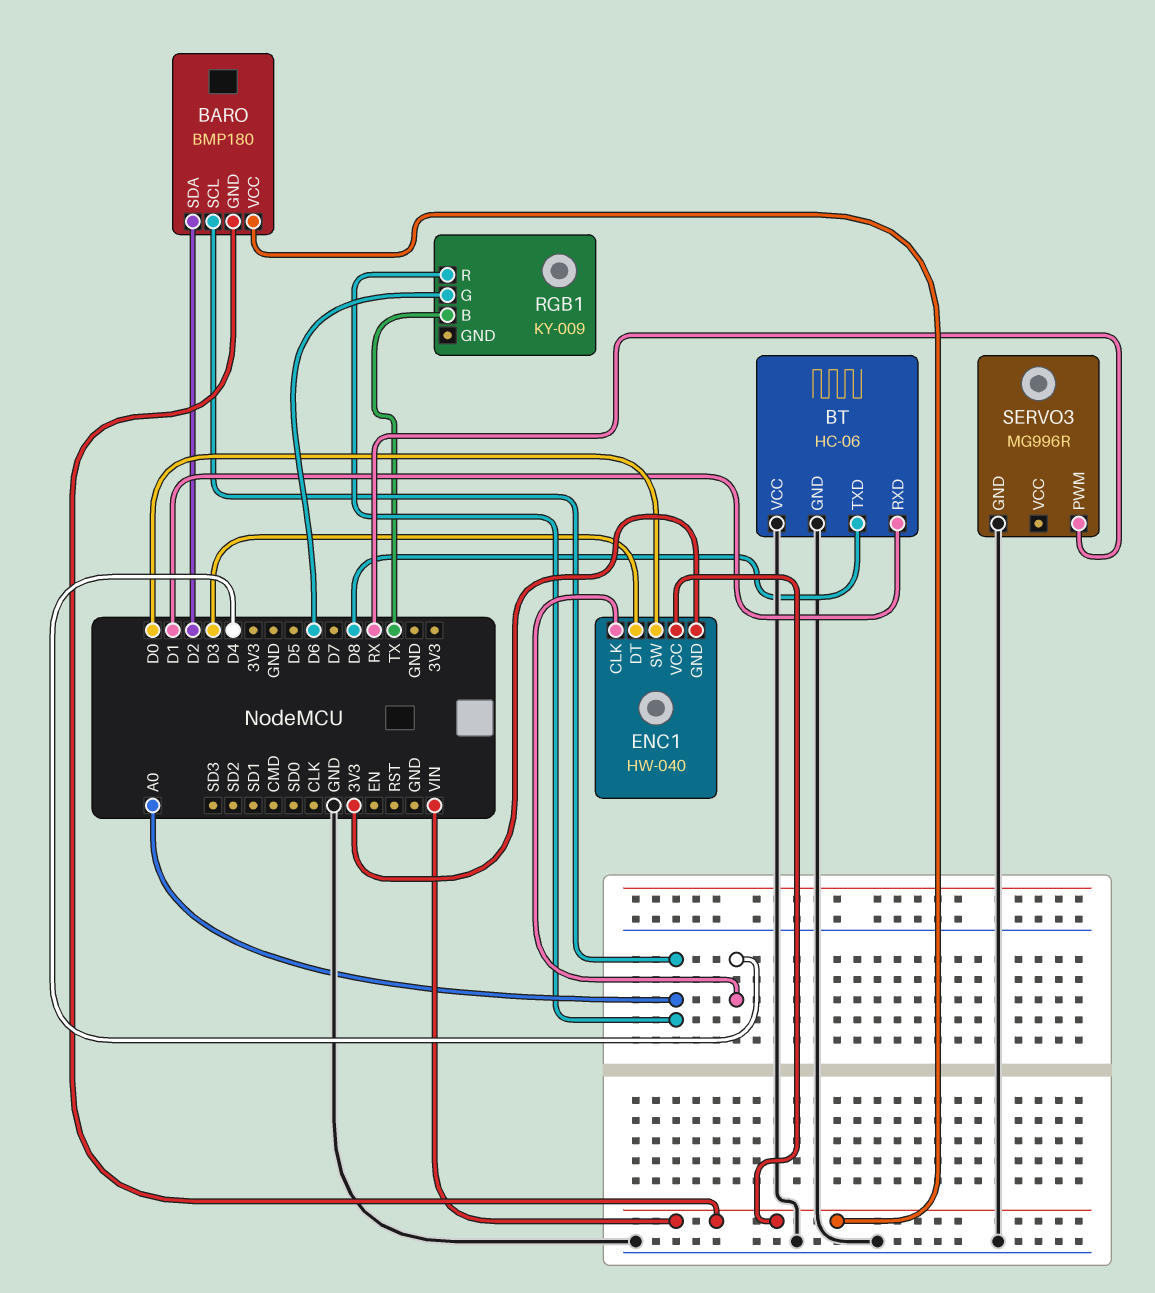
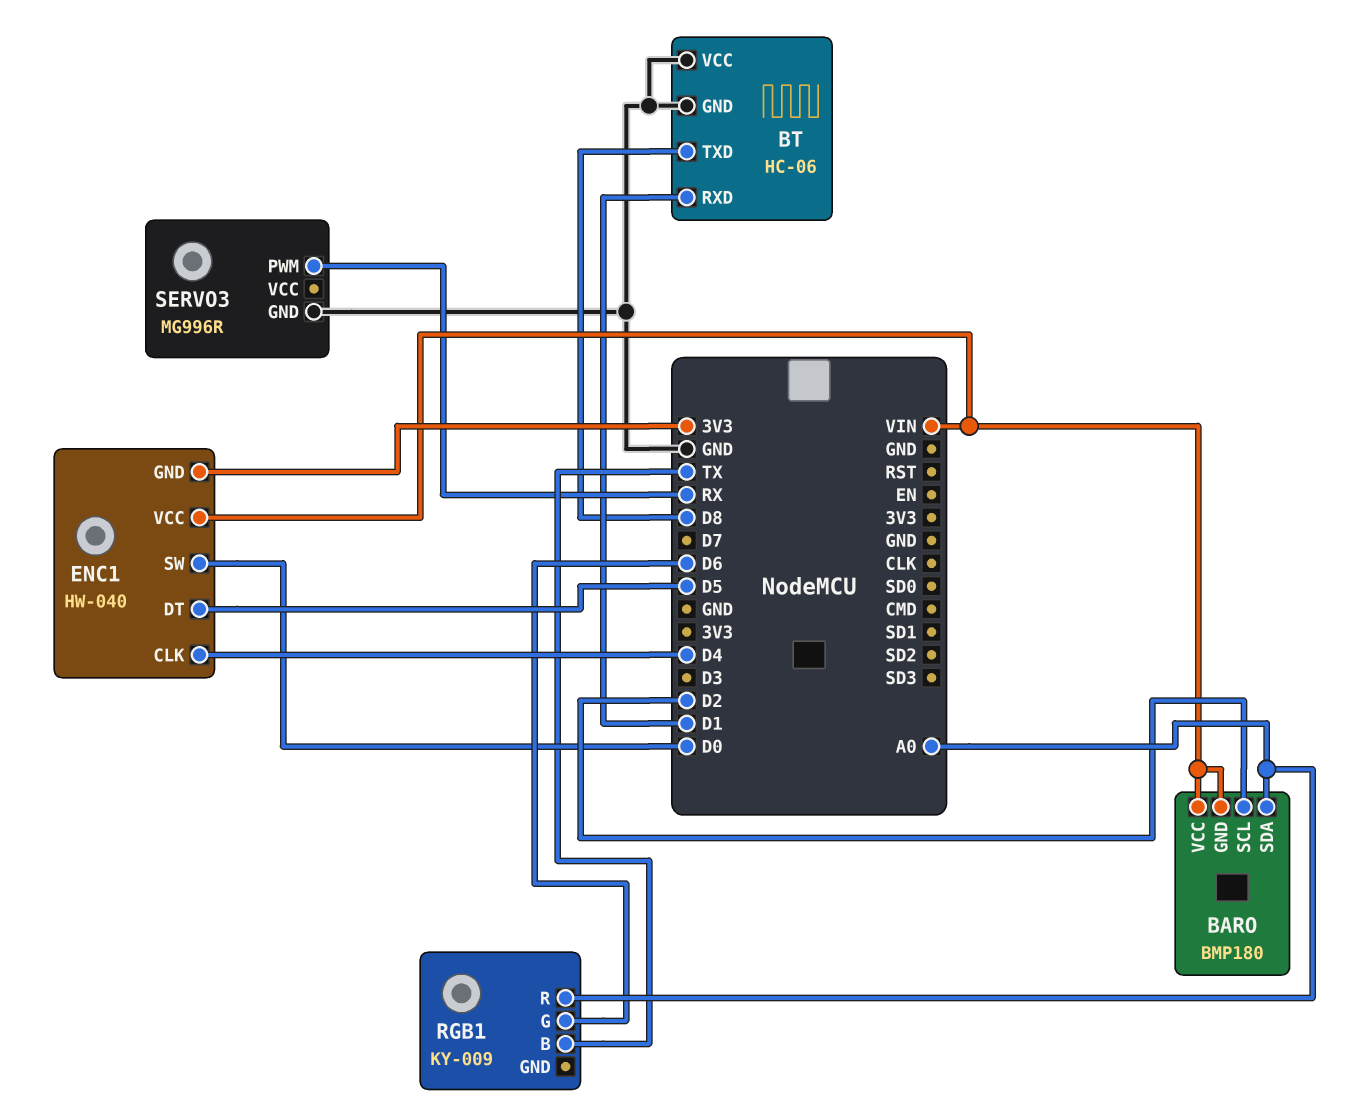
BARO pin SCL: A0 -> D2
BARO pin SDA: D2 -> A0
ENC1 pin DT: D3 -> D5

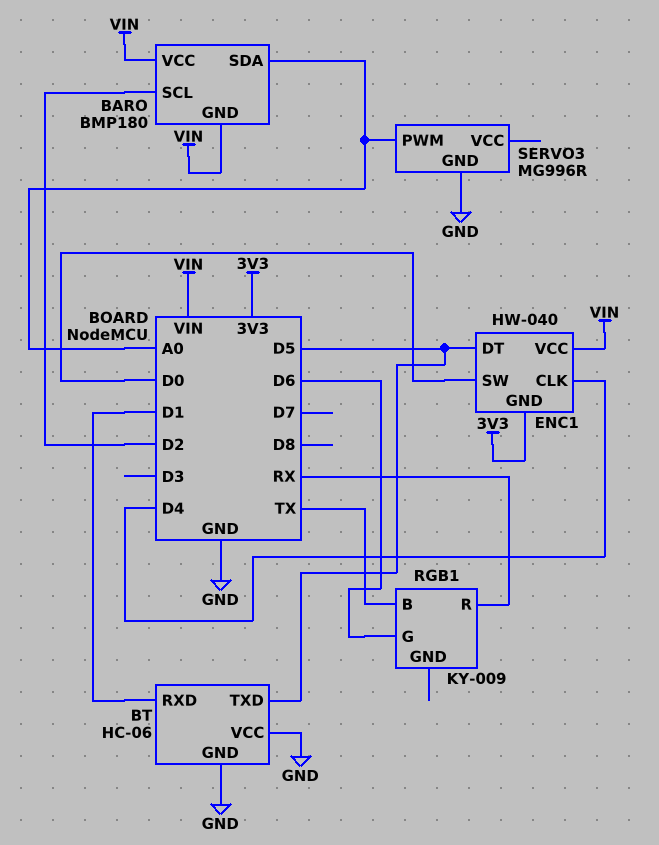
BT pin TXD: D8 -> D5
RGB1 pin R: A0 -> RX
SERVO3 pin PWM: RX -> A0

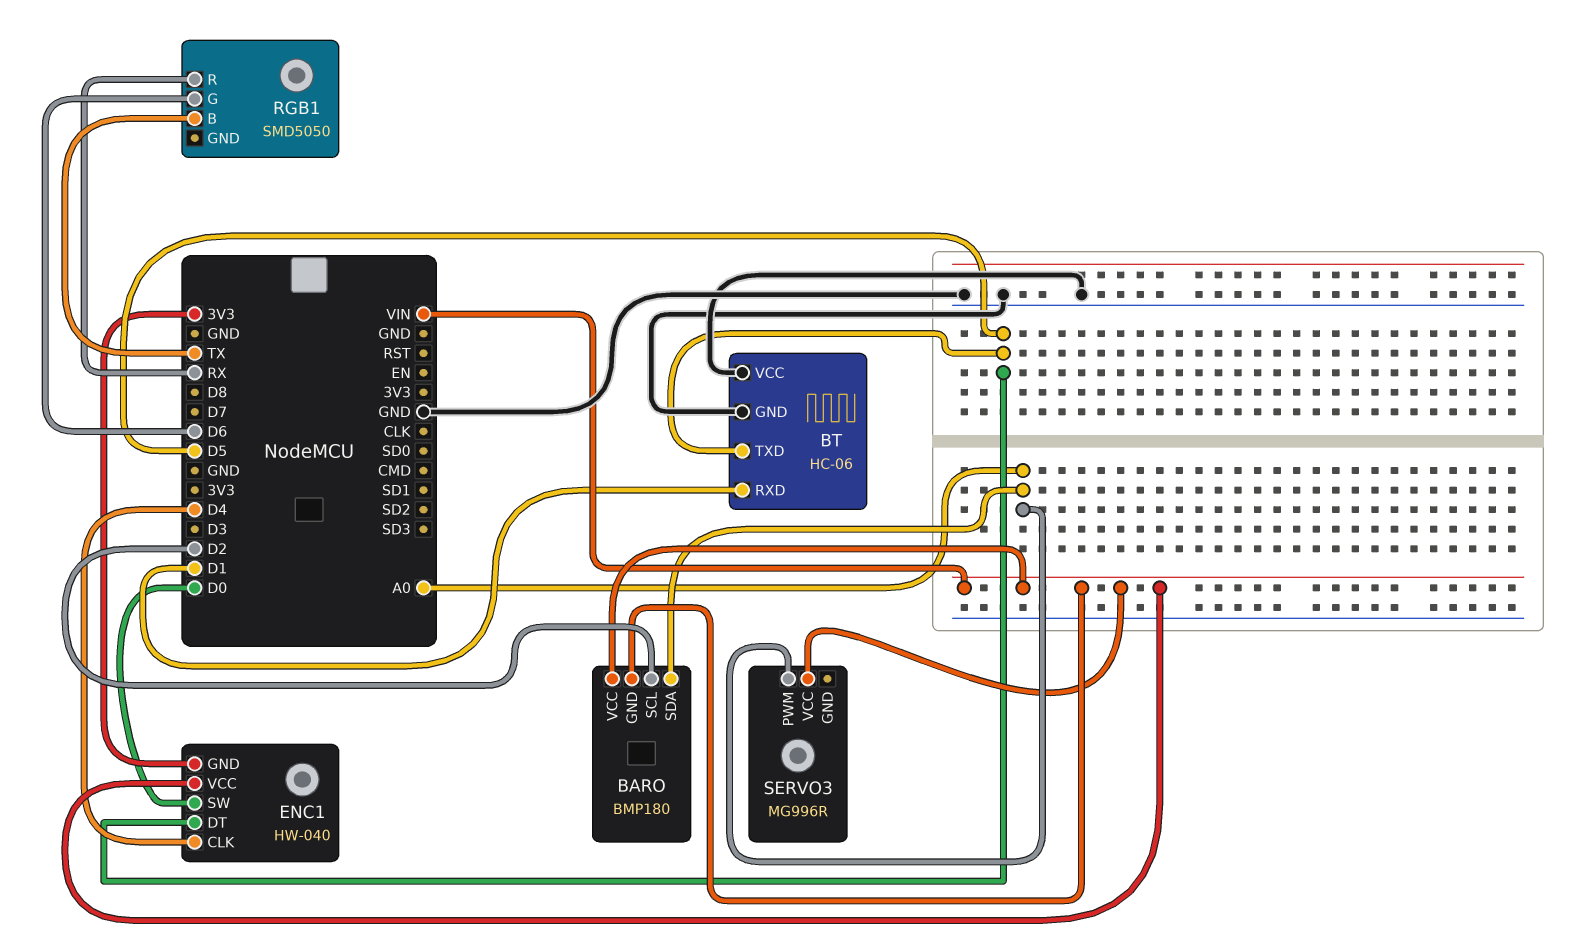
RGB1: KY-009 -> SMD5050
SERVO3 pin GND: GND -> none
SERVO3 pin VCC: none -> VIN

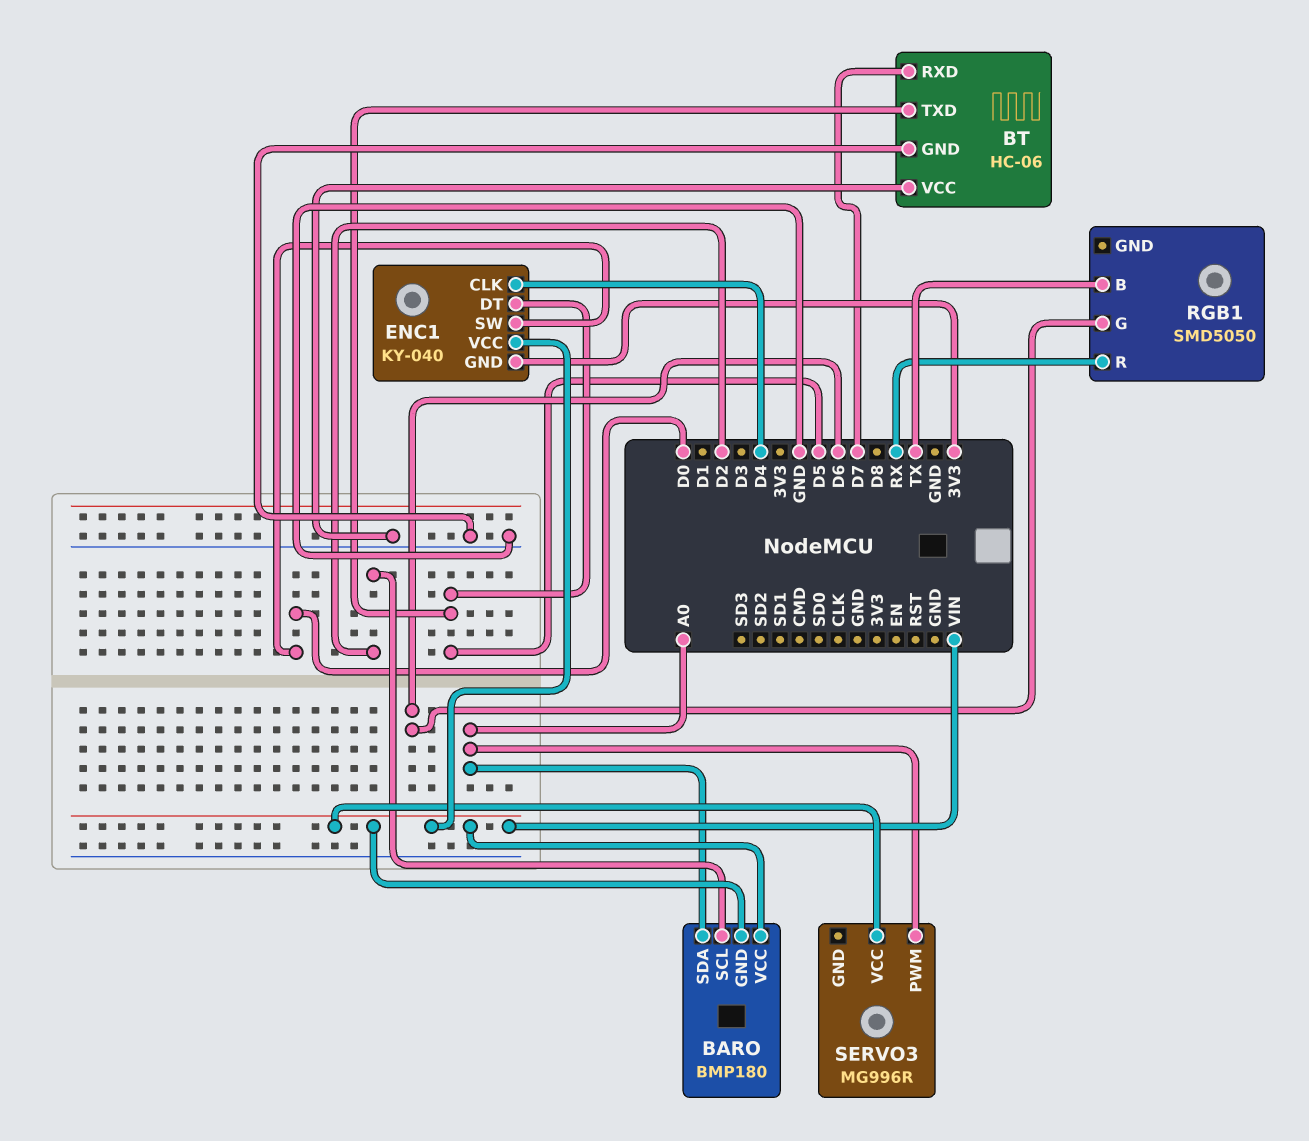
BT pin RXD: D1 -> D7
ENC1: HW-040 -> KY-040

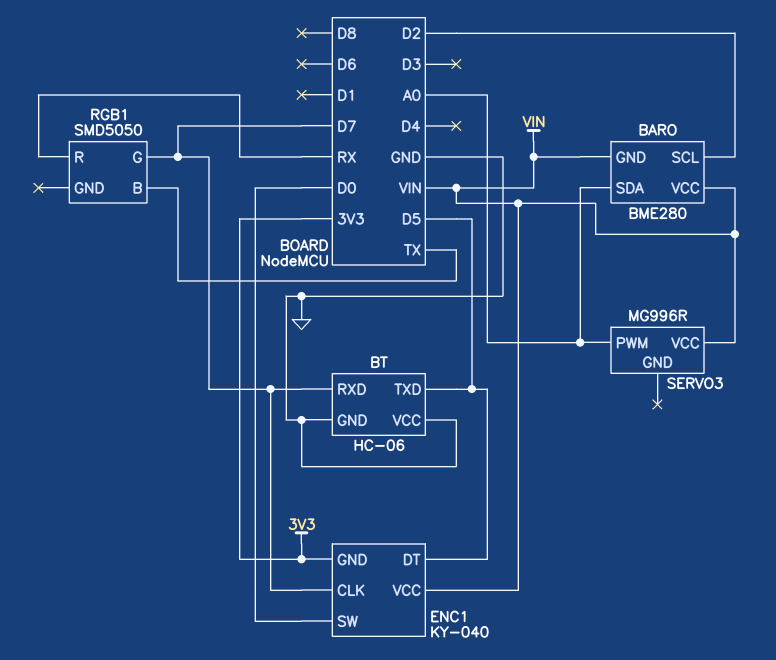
BARO: BMP180 -> BME280
ENC1 pin CLK: D4 -> D7
RGB1 pin G: D6 -> D7

